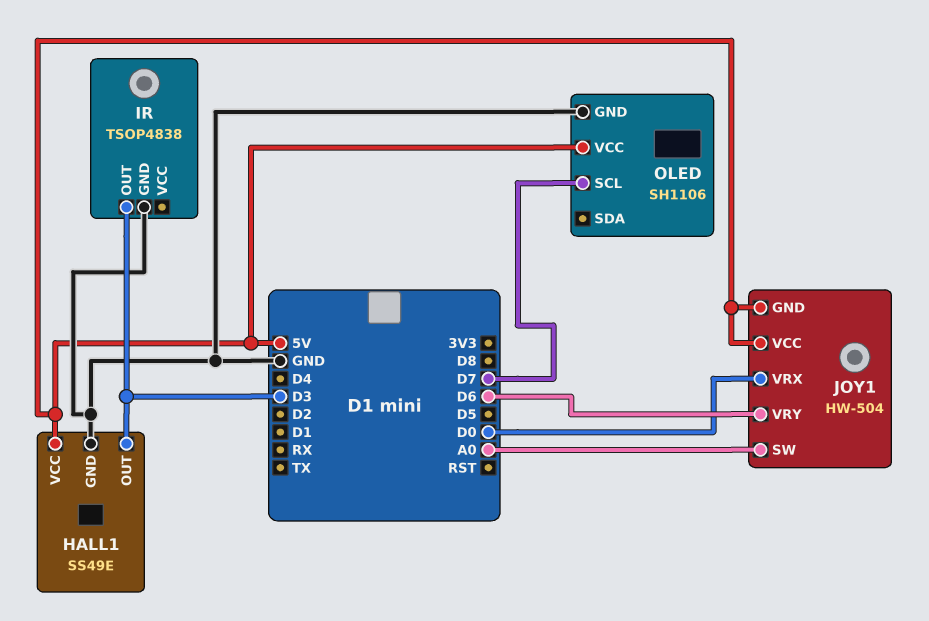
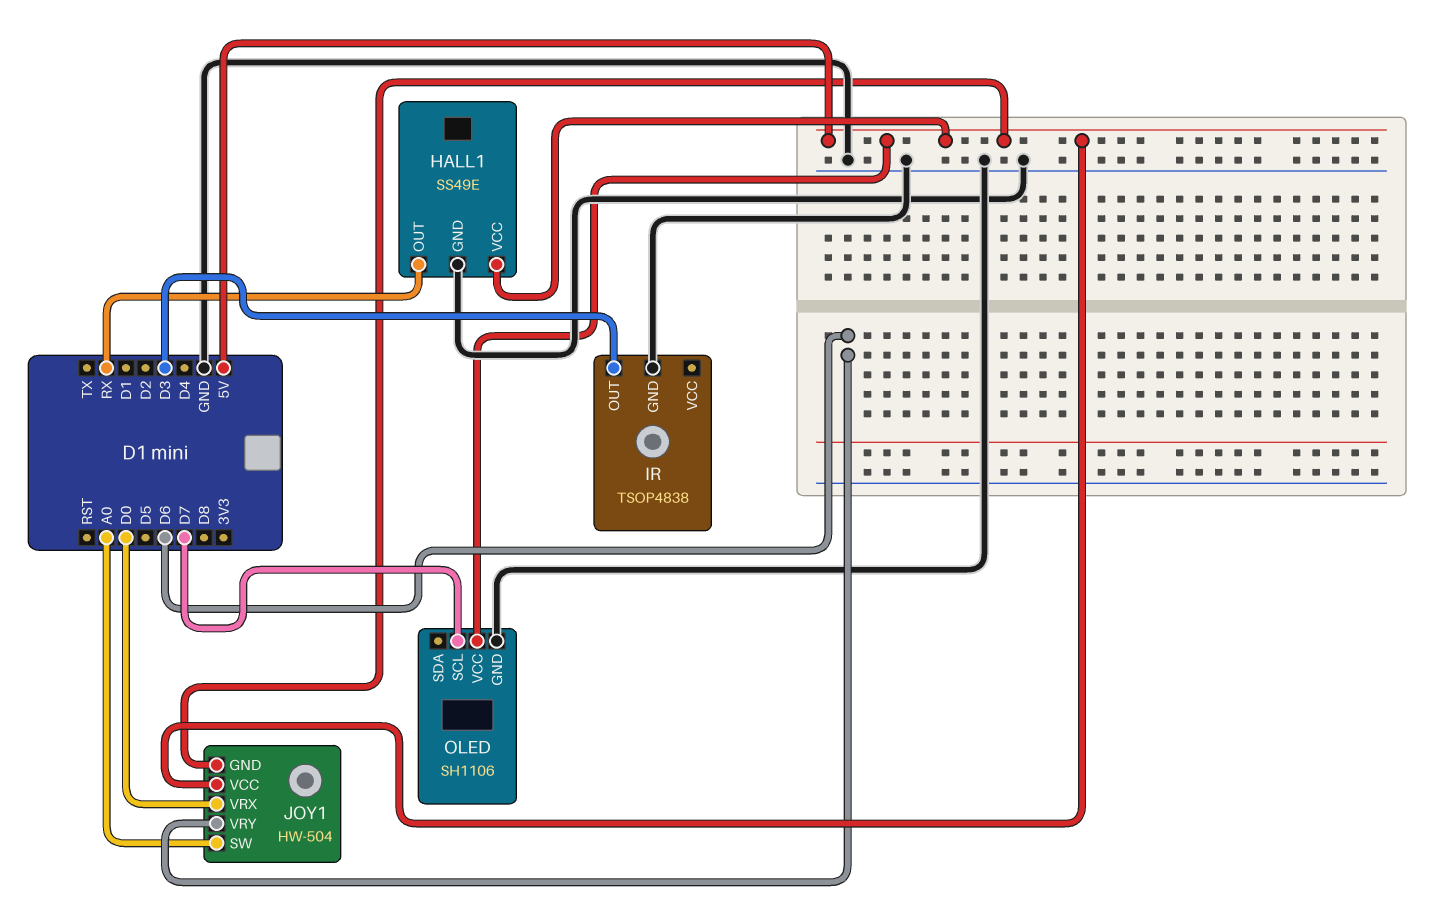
HALL1 pin OUT: D3 -> RX

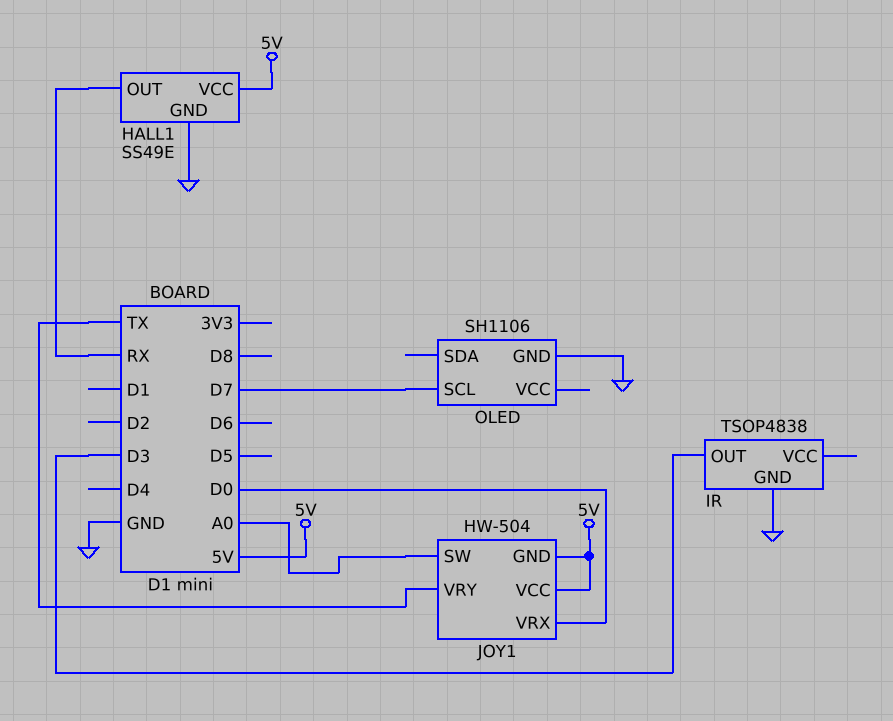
JOY1 pin VRY: D6 -> TX
OLED pin VCC: 5V -> none

